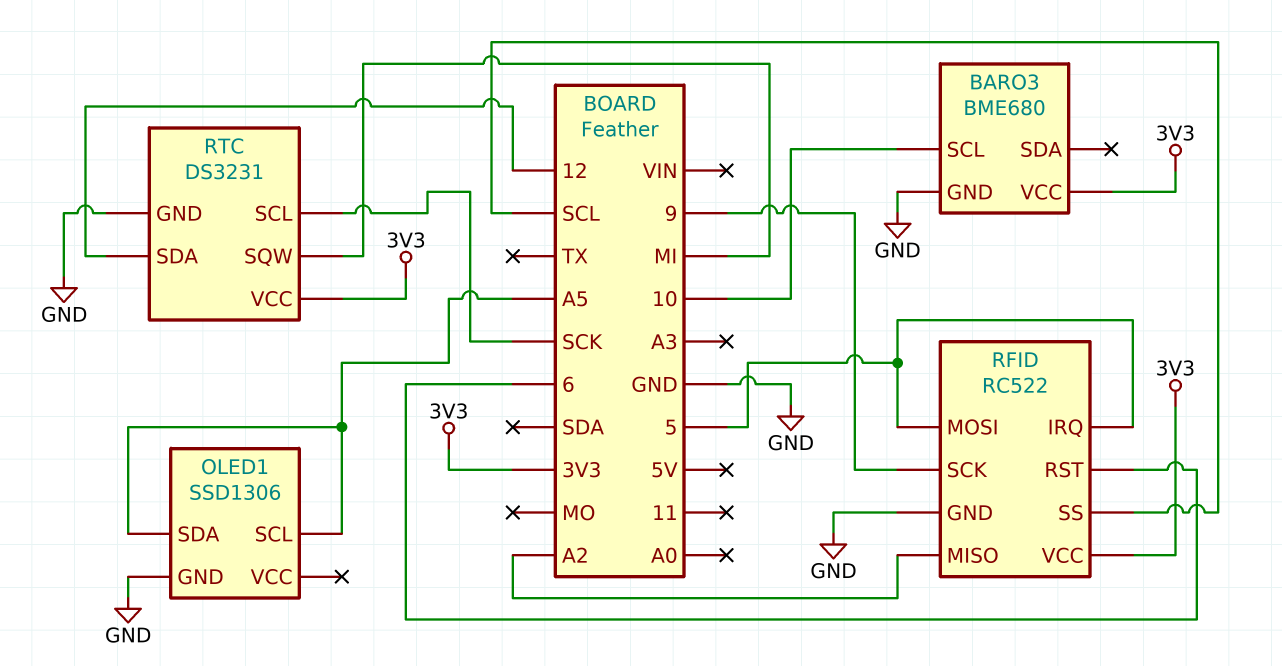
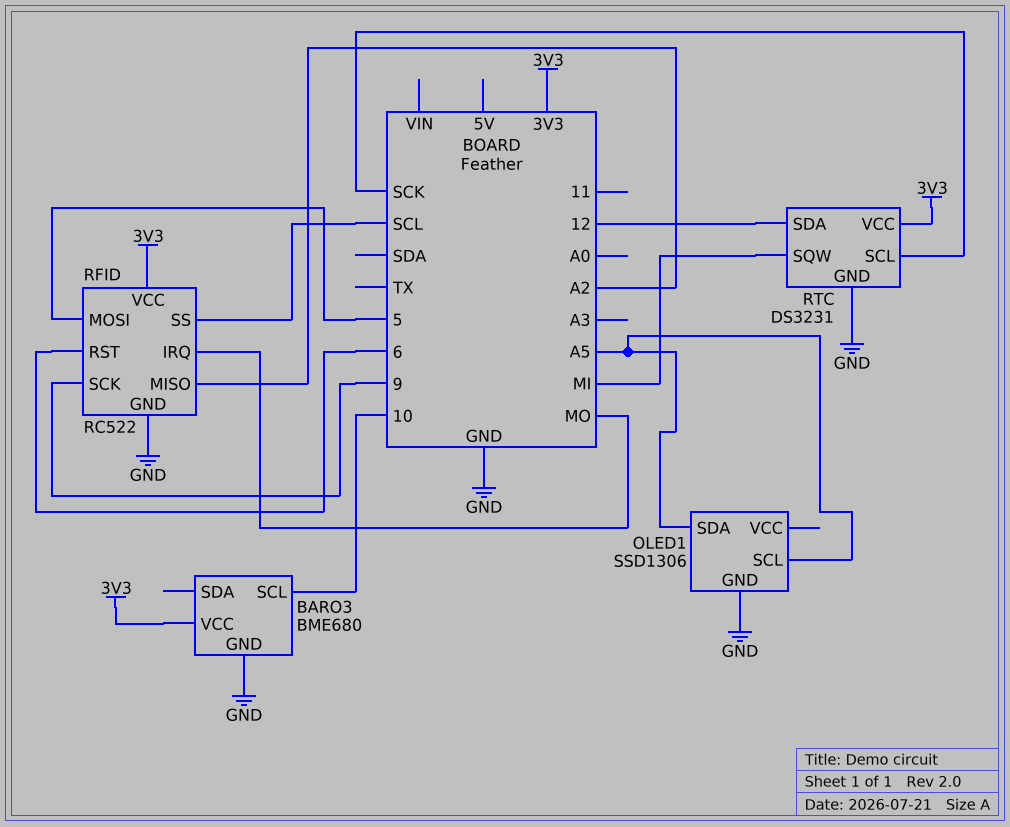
RFID pin IRQ: 5 -> MO

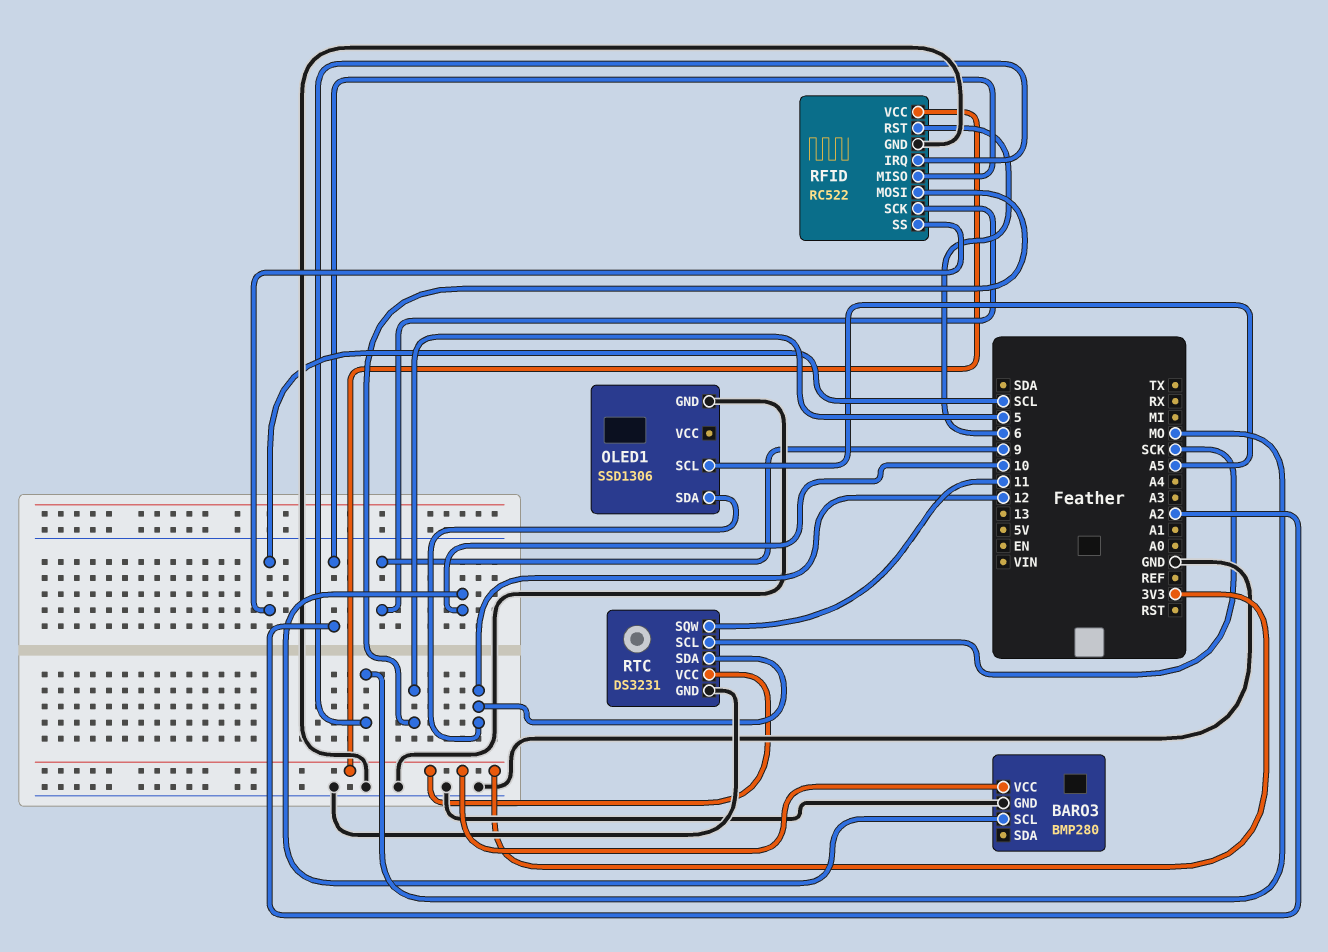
BARO3: BME680 -> BMP280
OLED1 pin SDA: A5 -> 12
RTC pin SQW: MI -> 11

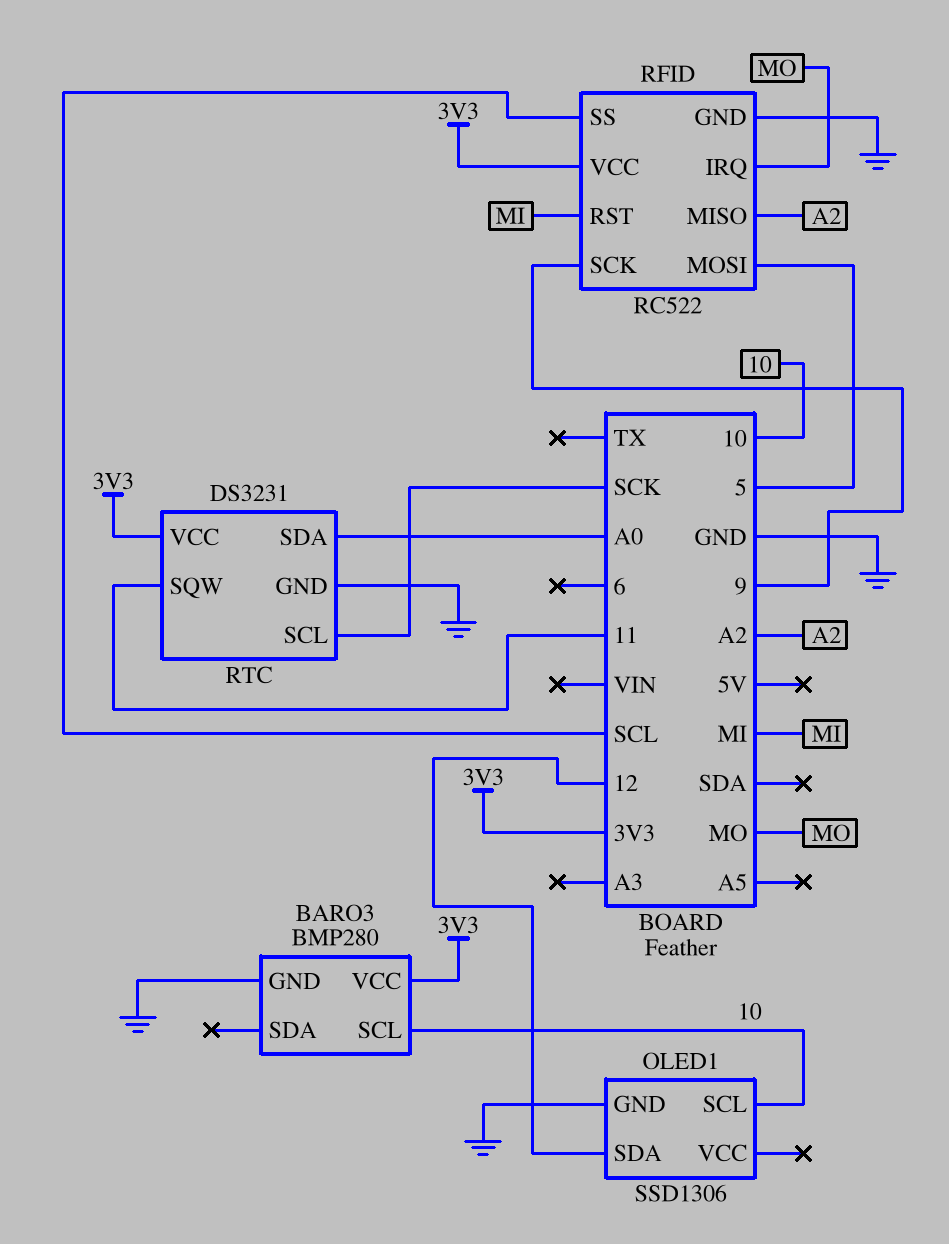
OLED1 pin SCL: A5 -> 10
RFID pin RST: 6 -> MI
RTC pin SDA: 12 -> A0

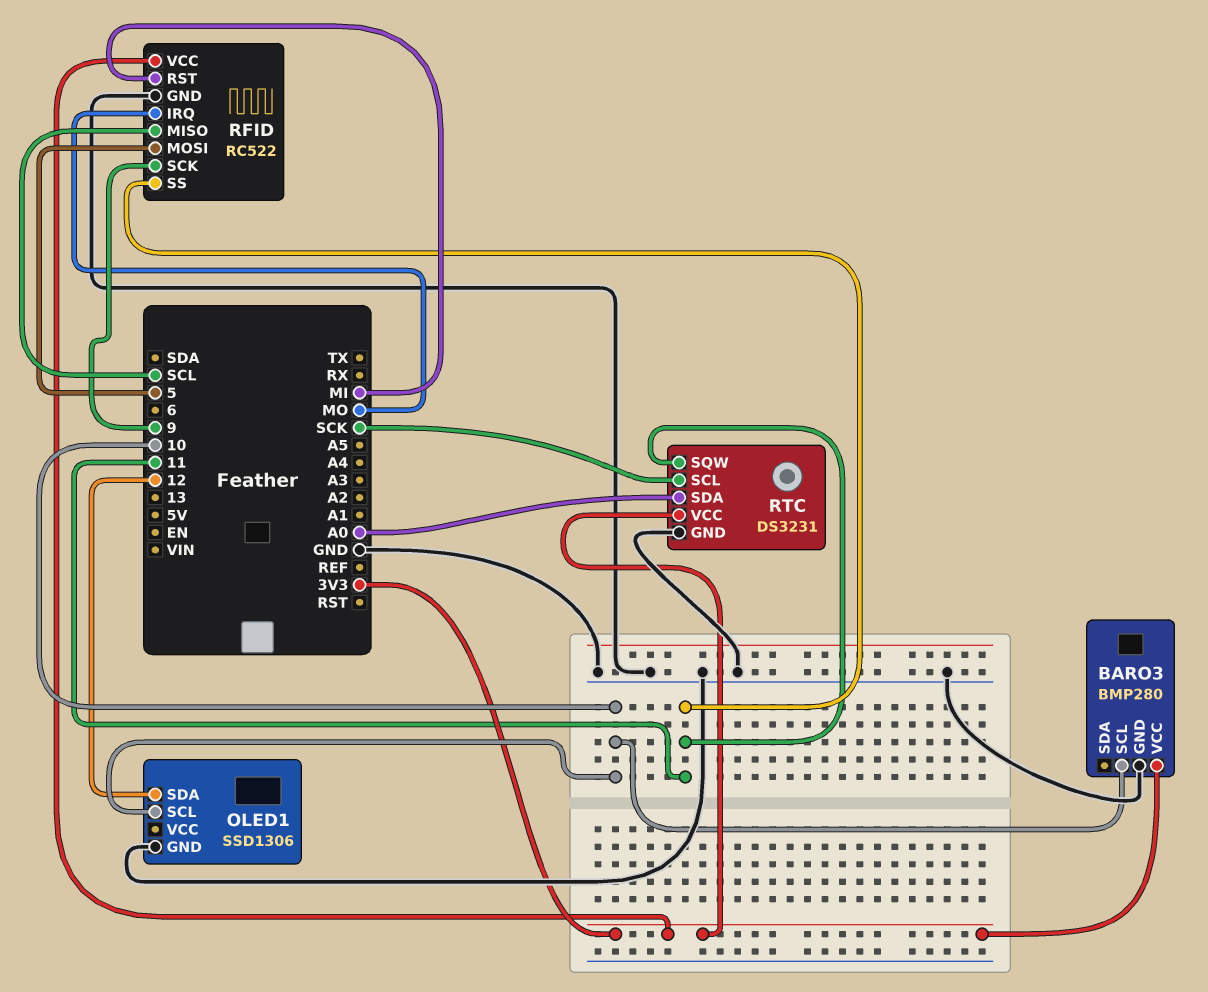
RFID pin MISO: A2 -> SCL
RFID pin SS: SCL -> 11

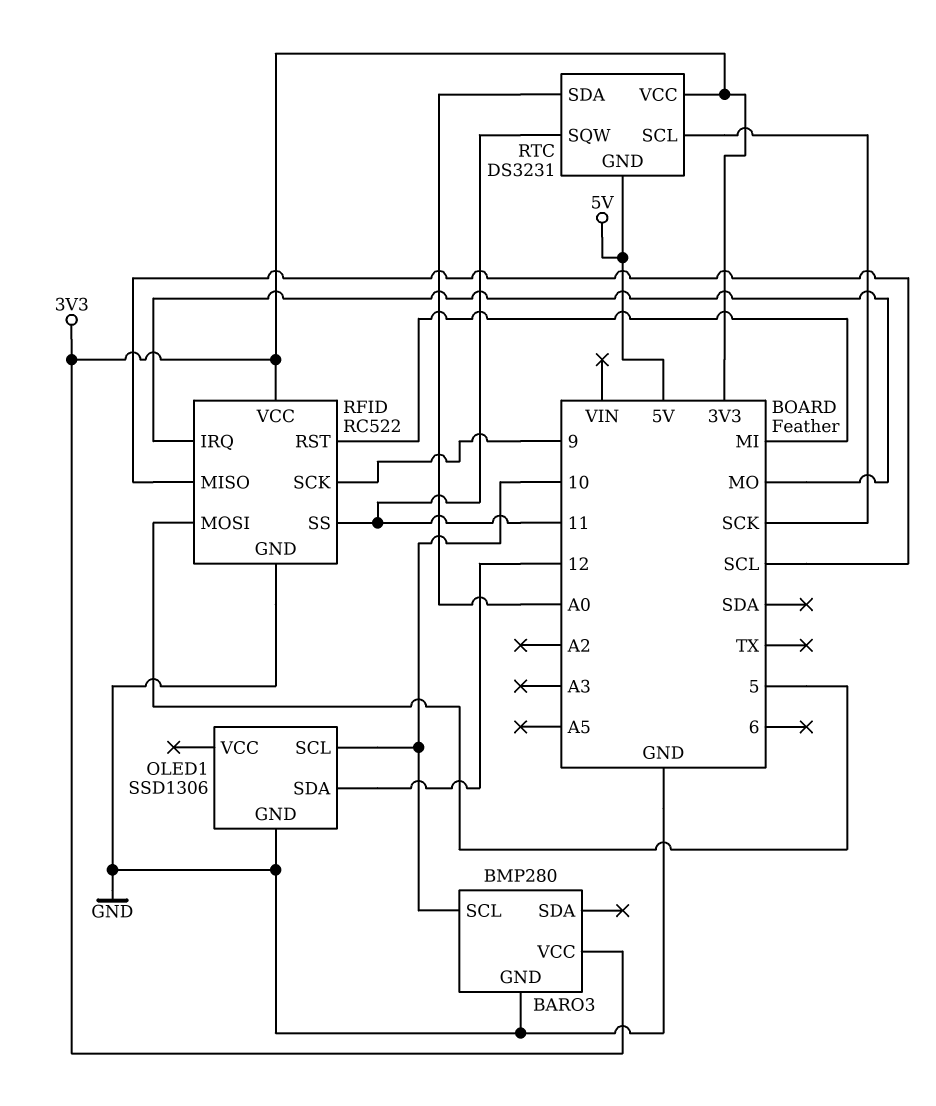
RTC pin GND: GND -> 5V

